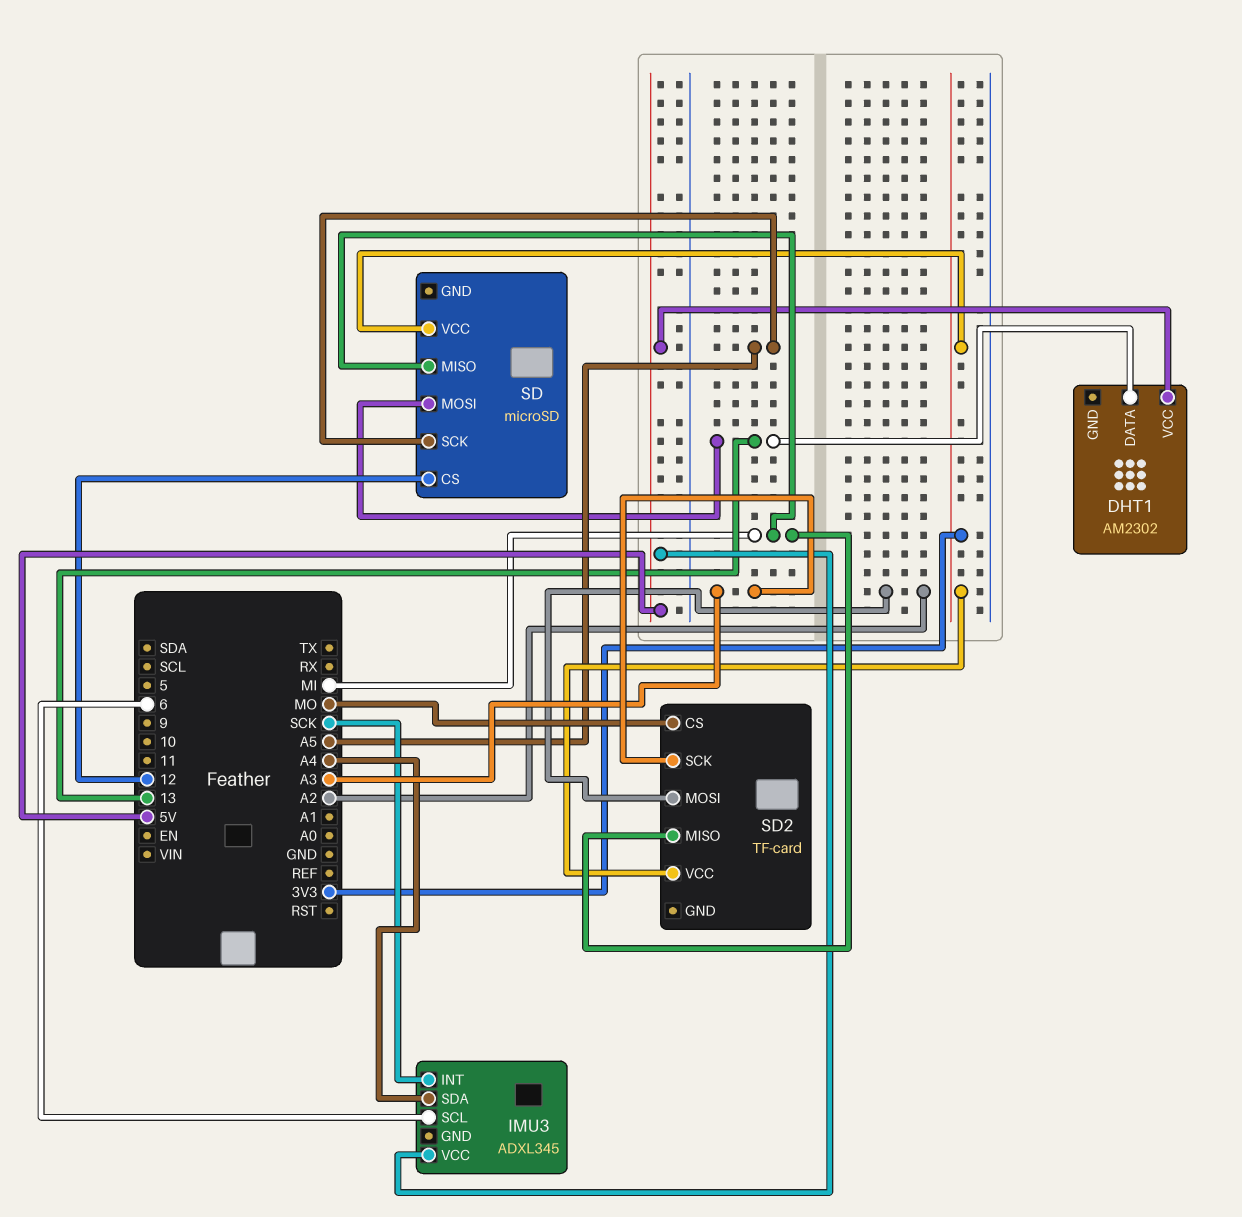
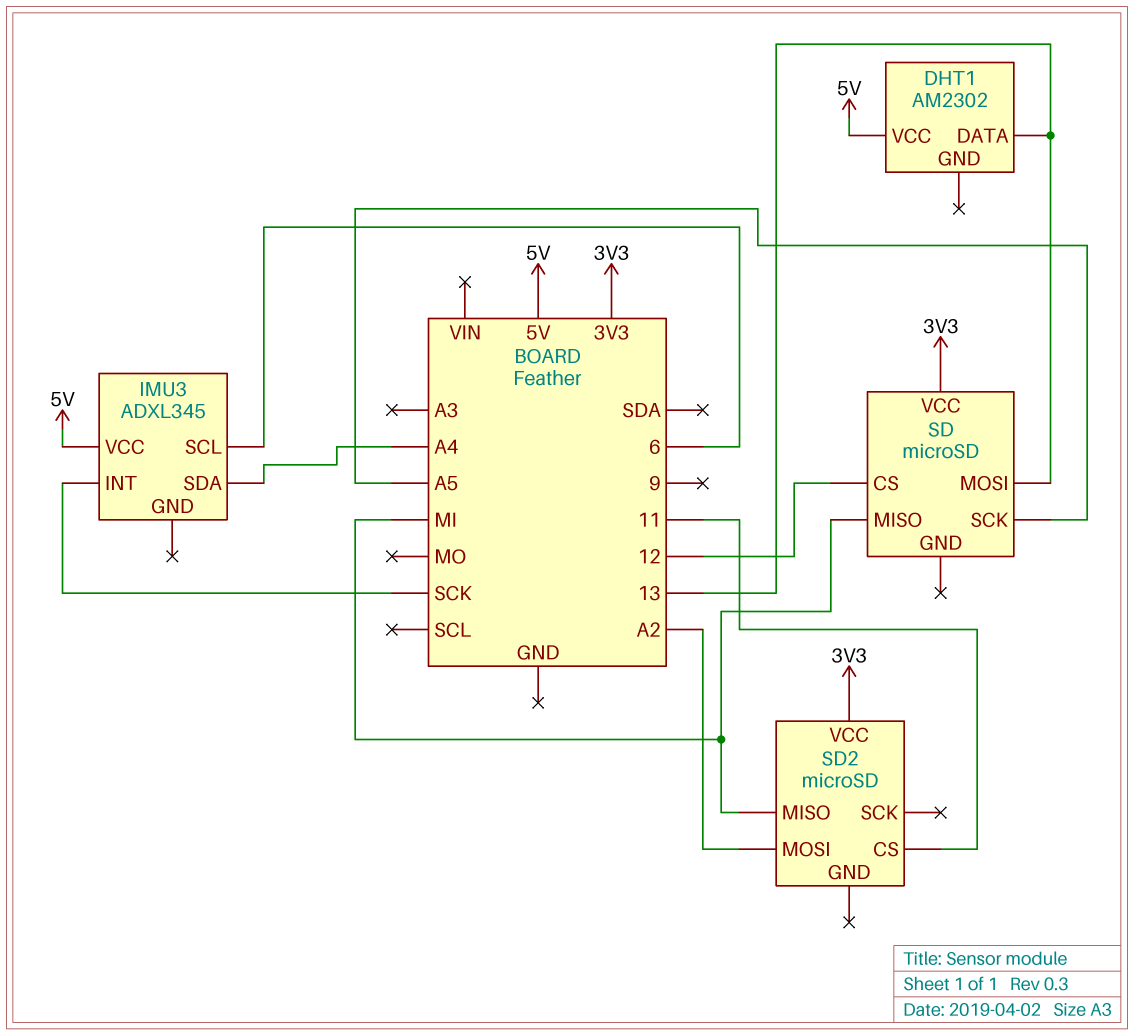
SD2: TF-card -> microSD
SD2 pin CS: MO -> 11
SD2 pin SCK: A3 -> none

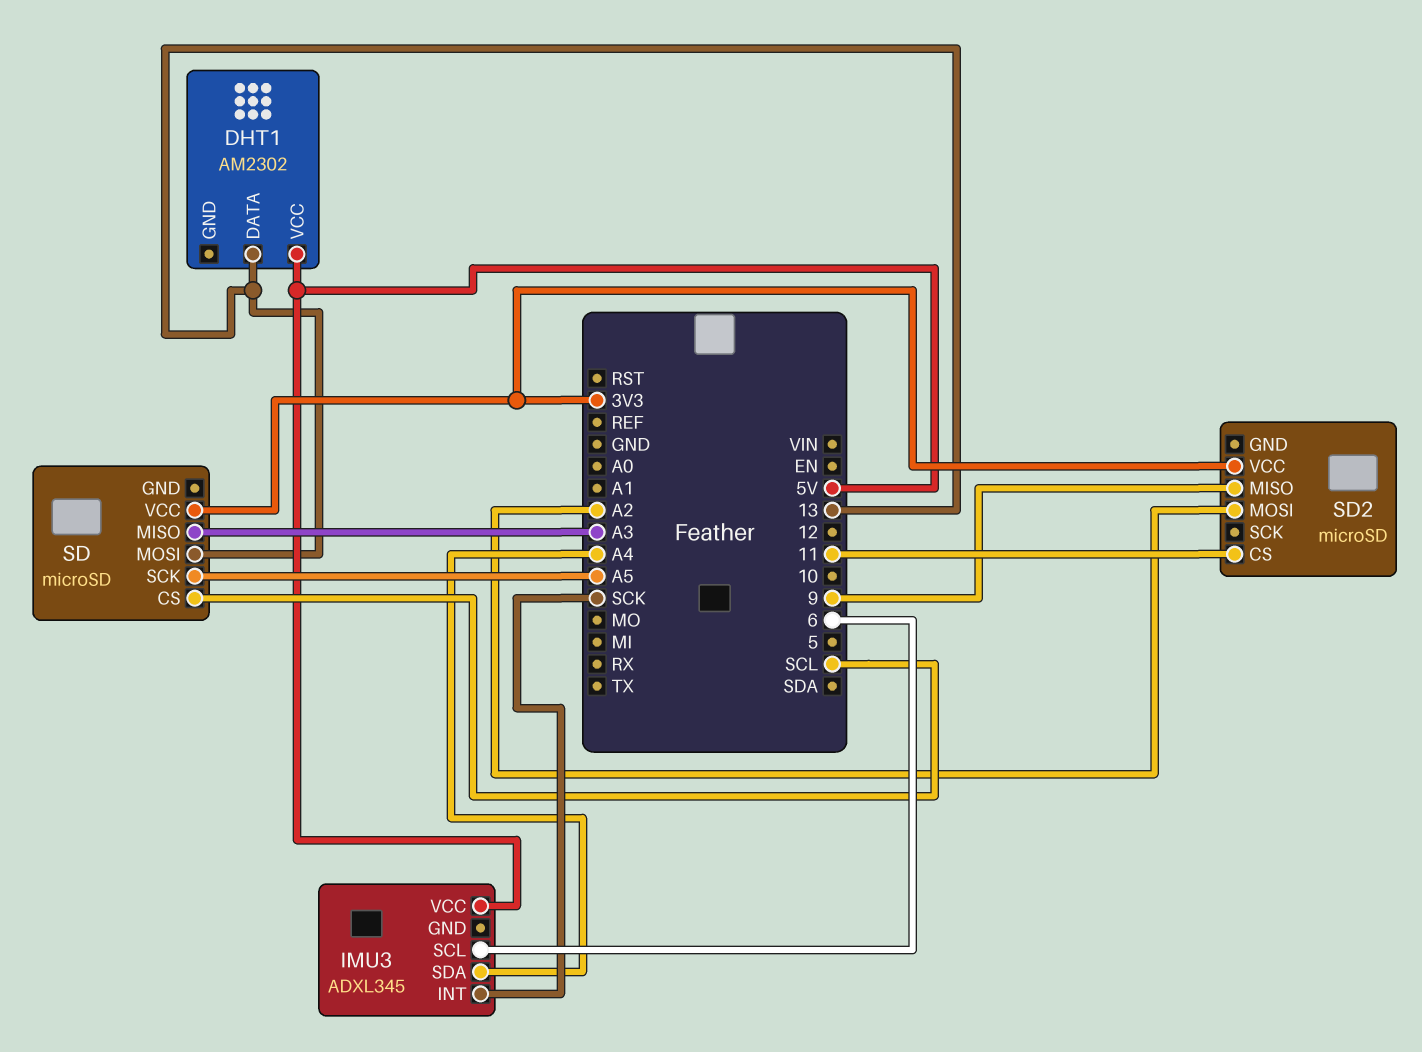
SD pin CS: 12 -> SCL
SD pin MISO: MI -> A3
SD2 pin MISO: MI -> 9

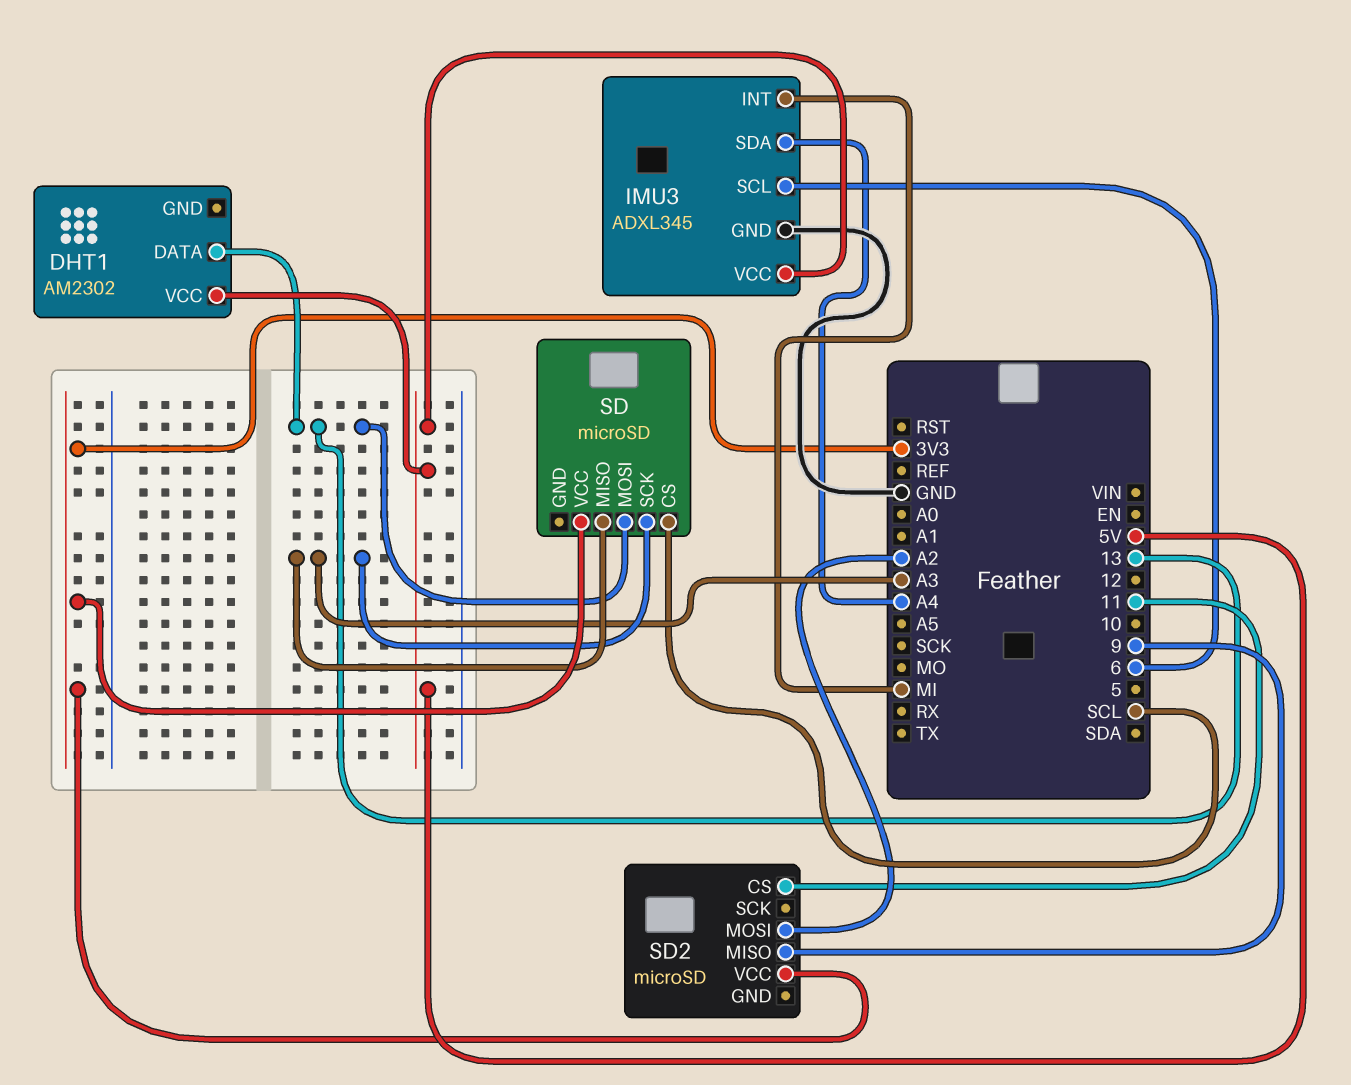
IMU3 pin GND: none -> GND
IMU3 pin INT: SCK -> MI
SD pin SCK: A5 -> A3

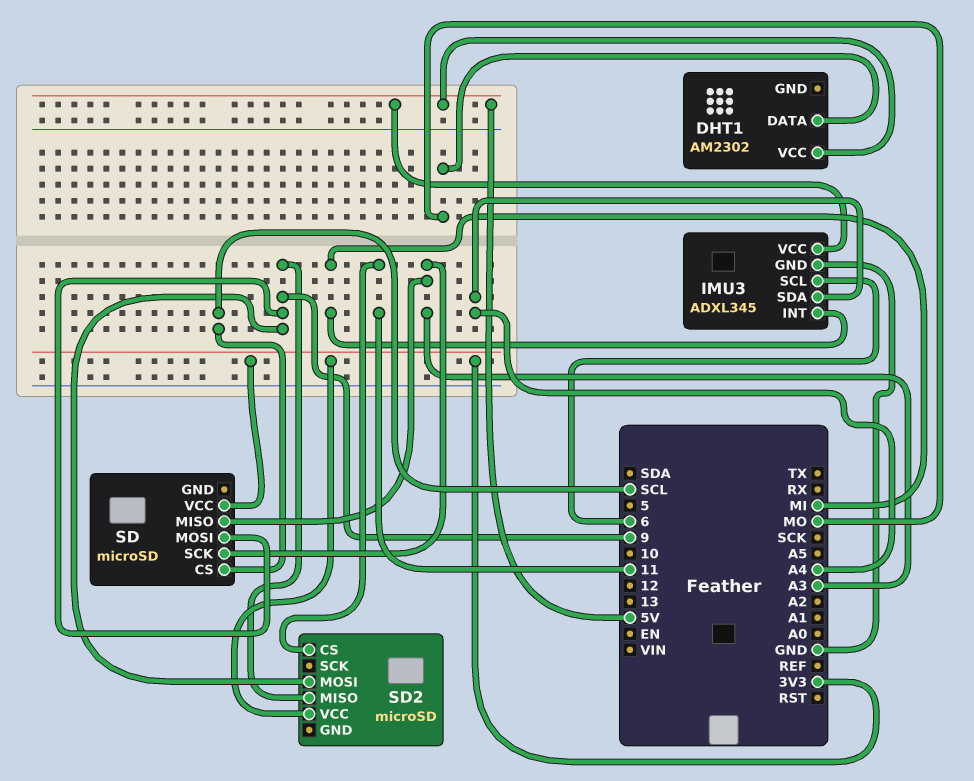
DHT1 pin DATA: 13 -> MO
SD pin MOSI: 13 -> 9
SD2 pin MOSI: A2 -> 9

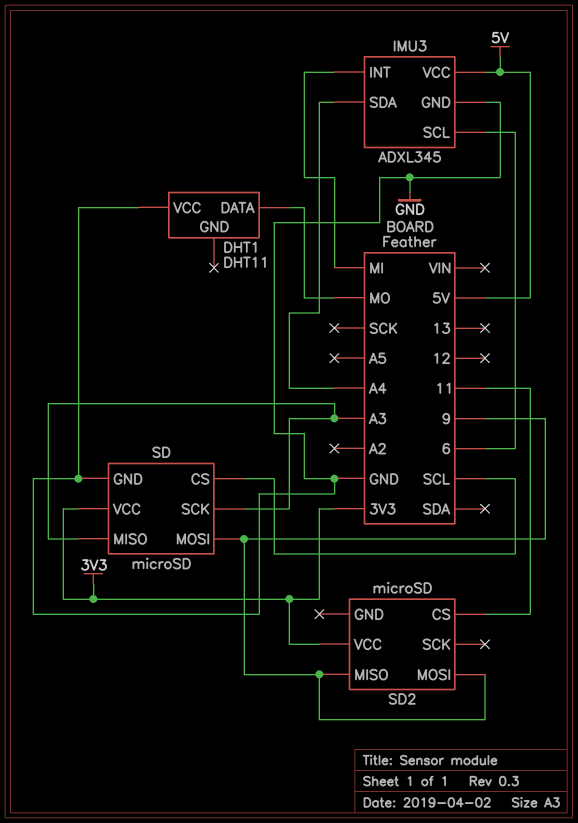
DHT1: AM2302 -> DHT11
DHT1 pin VCC: 5V -> GND
SD pin GND: none -> GND

